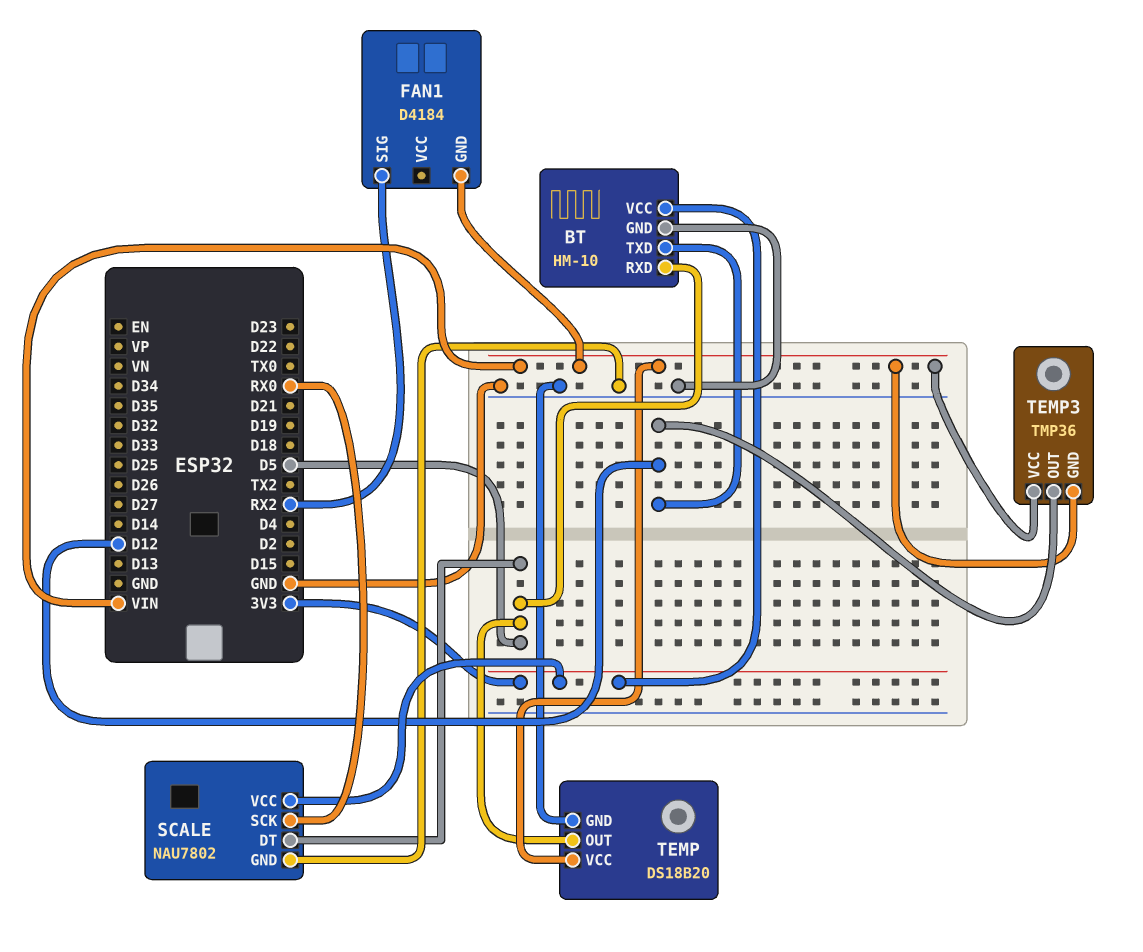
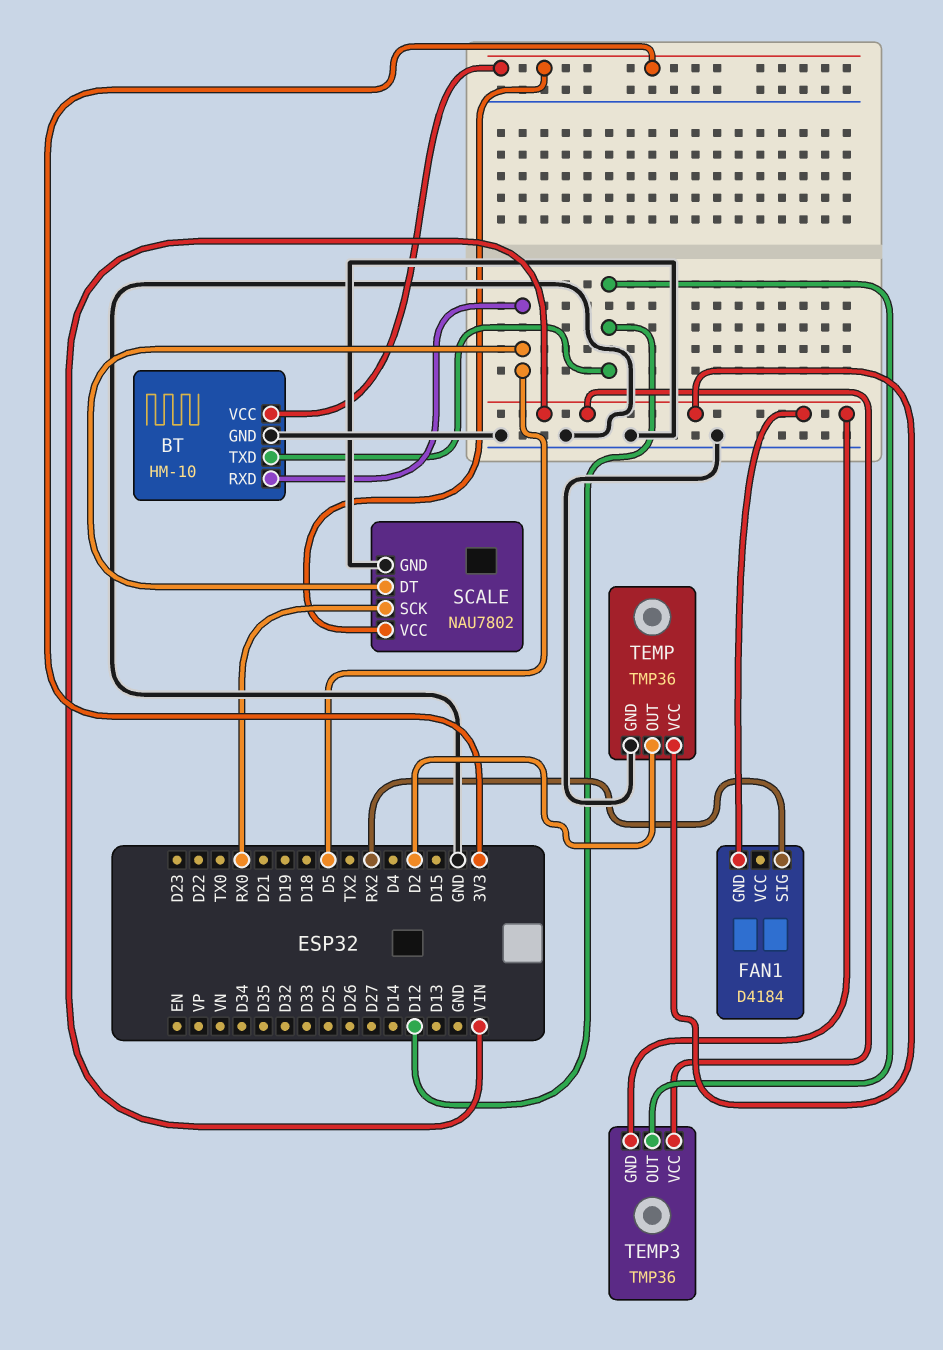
TEMP: DS18B20 -> TMP36
TEMP pin OUT: D5 -> D2

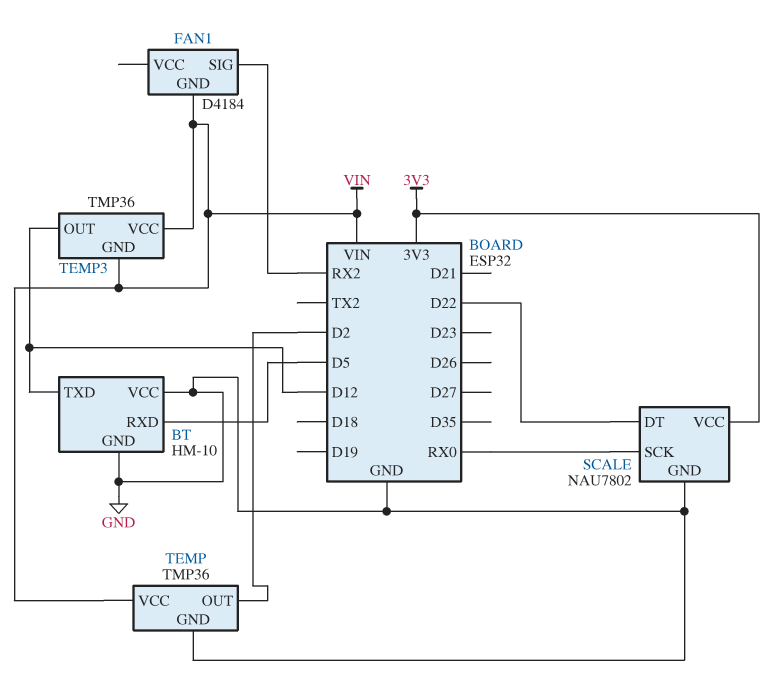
BT pin VCC: 3V3 -> GND
SCALE pin DT: D5 -> D22

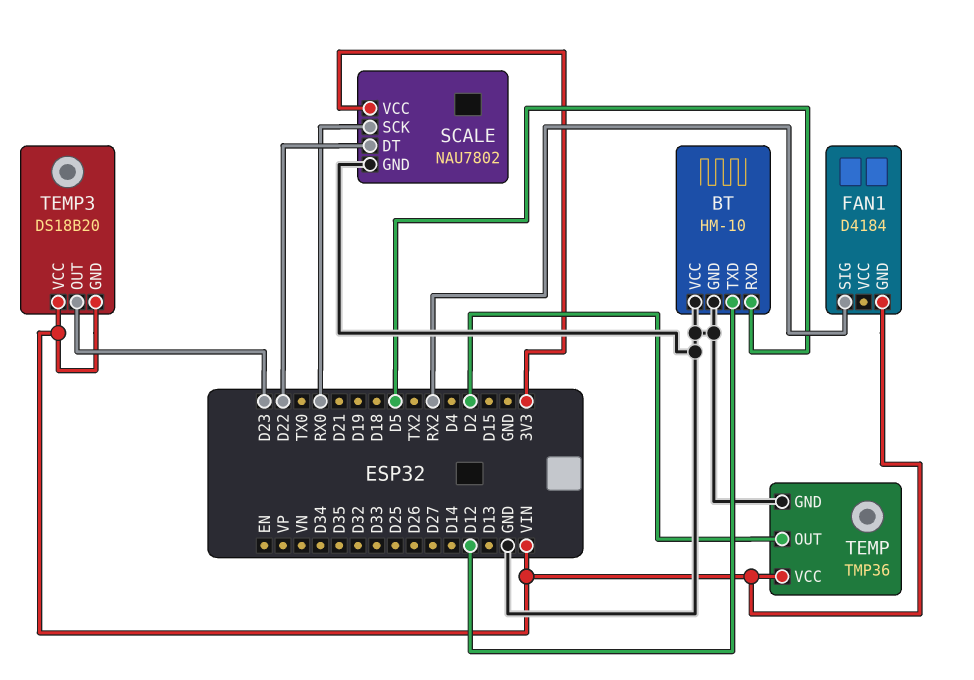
TEMP3: TMP36 -> DS18B20
TEMP3 pin OUT: D12 -> D23

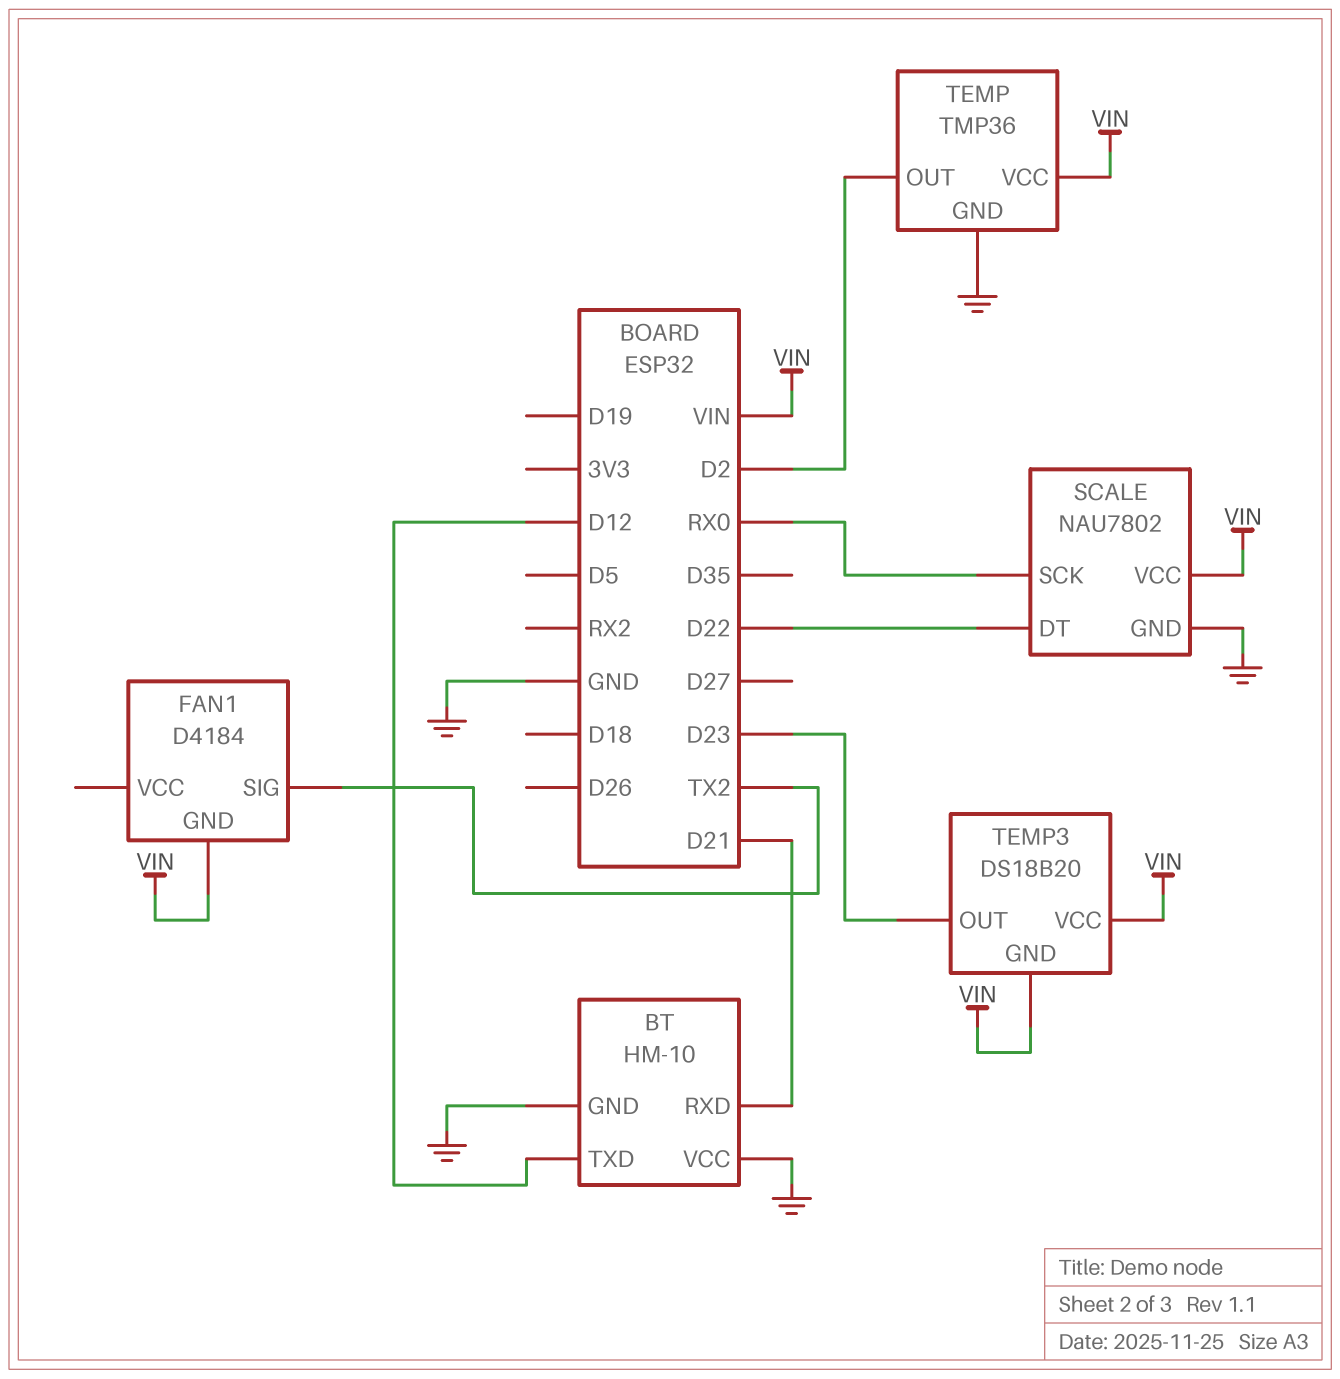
BT pin RXD: D5 -> D21
FAN1 pin SIG: RX2 -> TX2
SCALE pin VCC: 3V3 -> VIN

